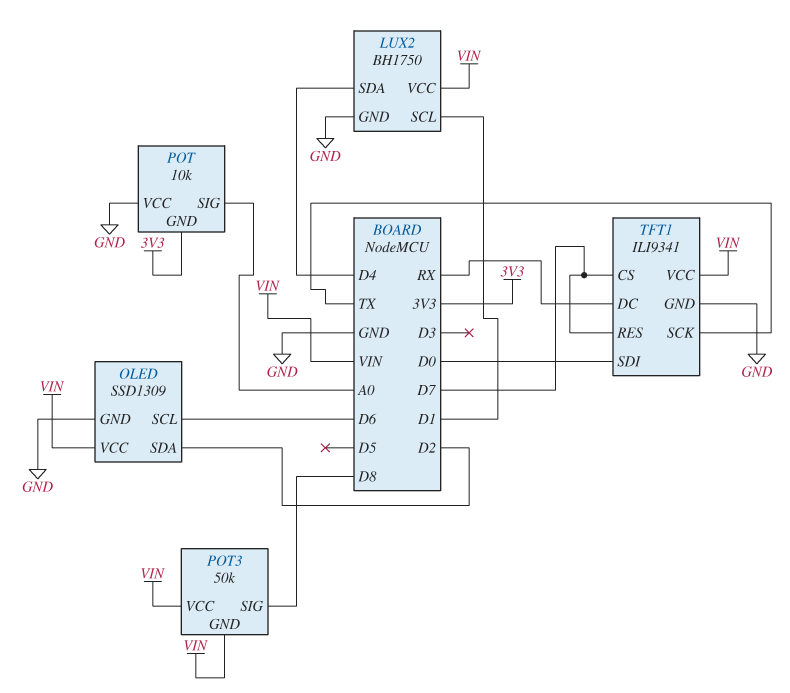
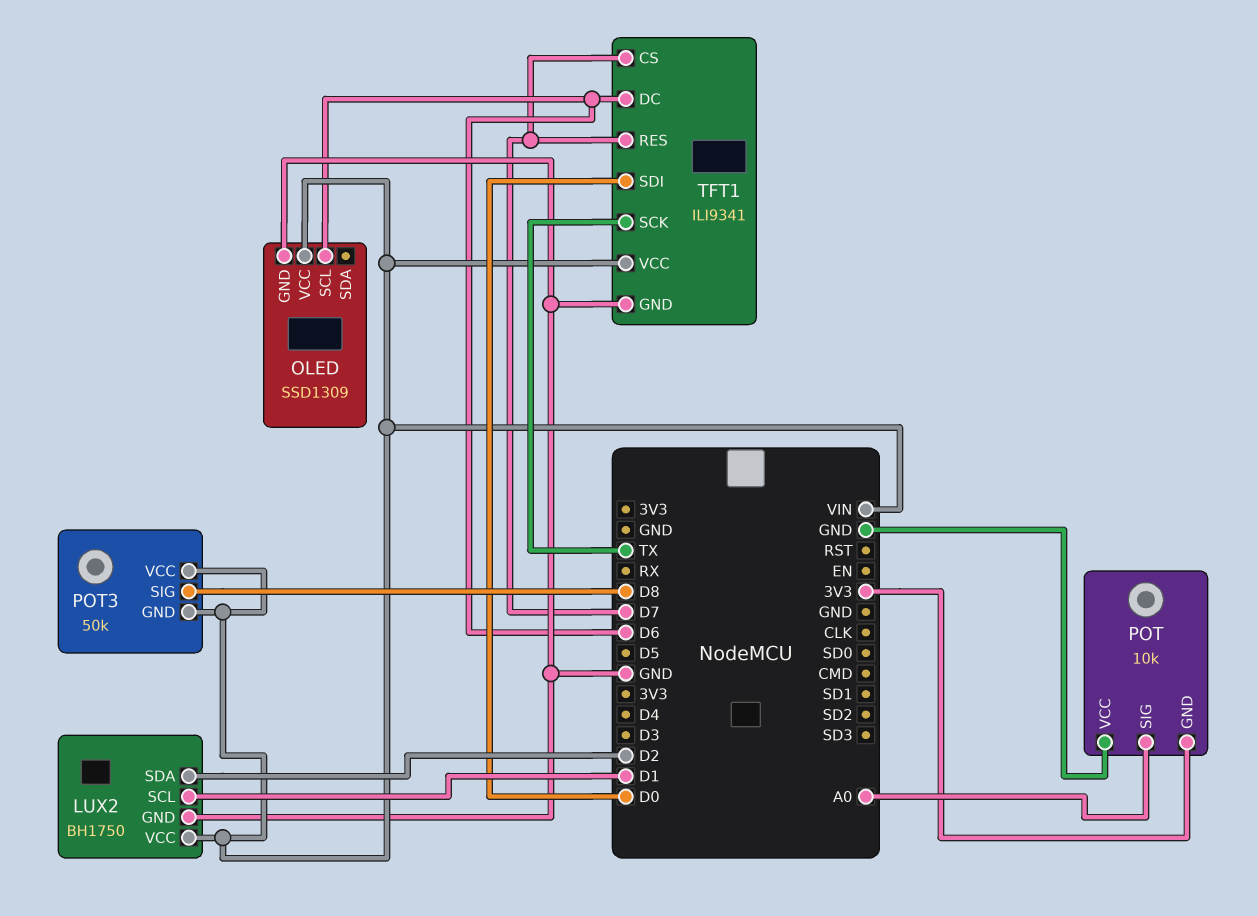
LUX2 pin SDA: D4 -> D2
OLED pin SDA: D2 -> none
TFT1 pin DC: RX -> D6

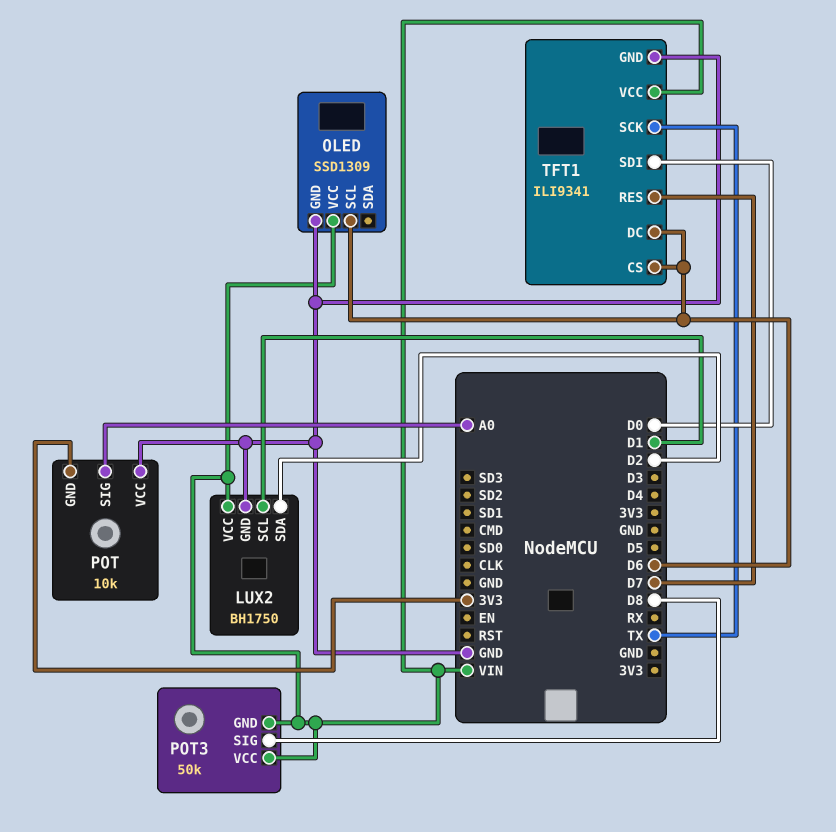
TFT1 pin CS: D7 -> D6

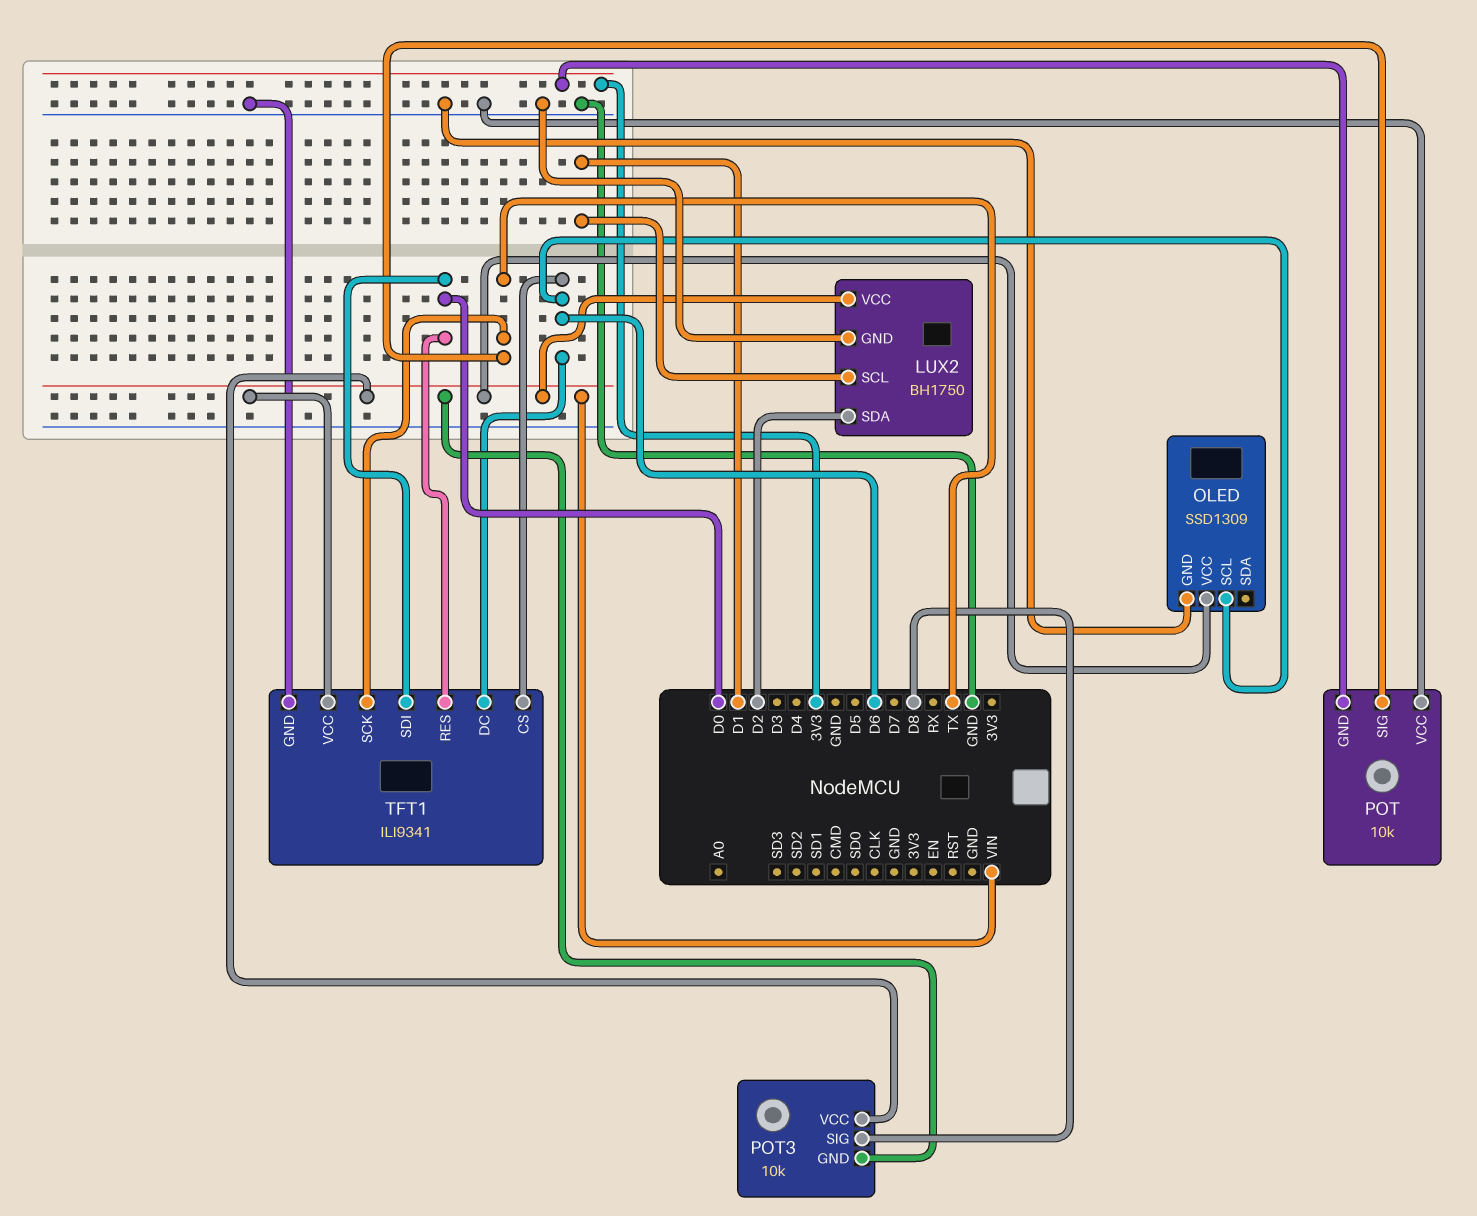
POT pin SIG: A0 -> TX
POT3: 50k -> 10k
TFT1 pin RES: D7 -> D0

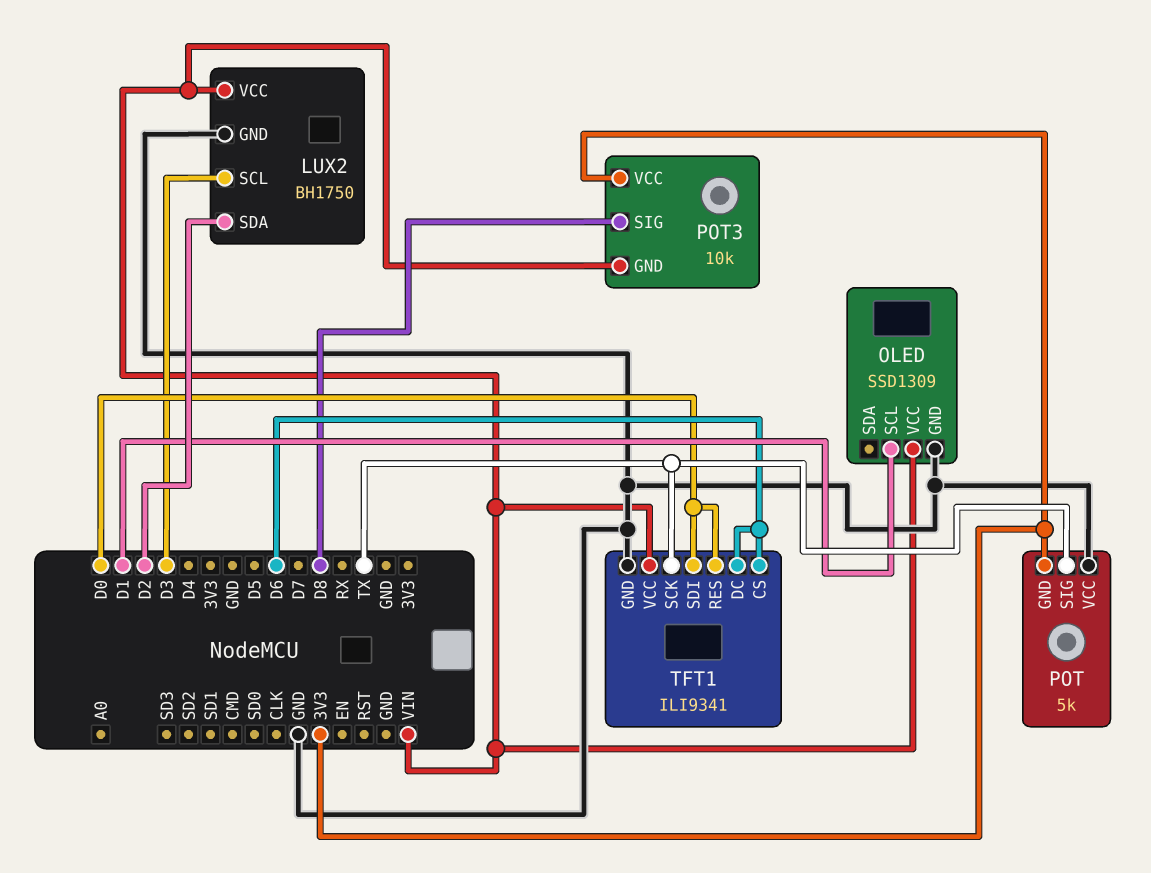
LUX2 pin SCL: D1 -> D3
OLED pin SCL: D6 -> D1
POT: 10k -> 5k
POT3 pin VCC: VIN -> 3V3

